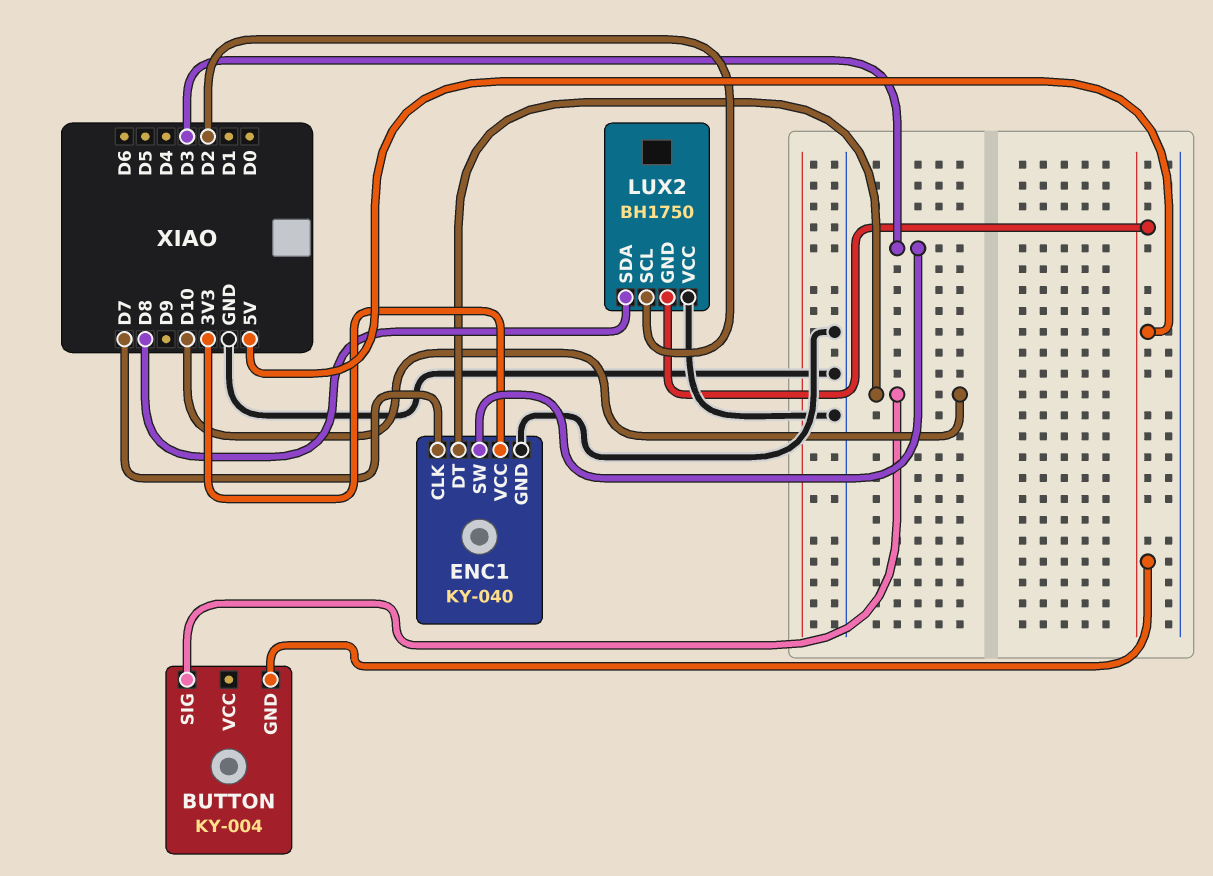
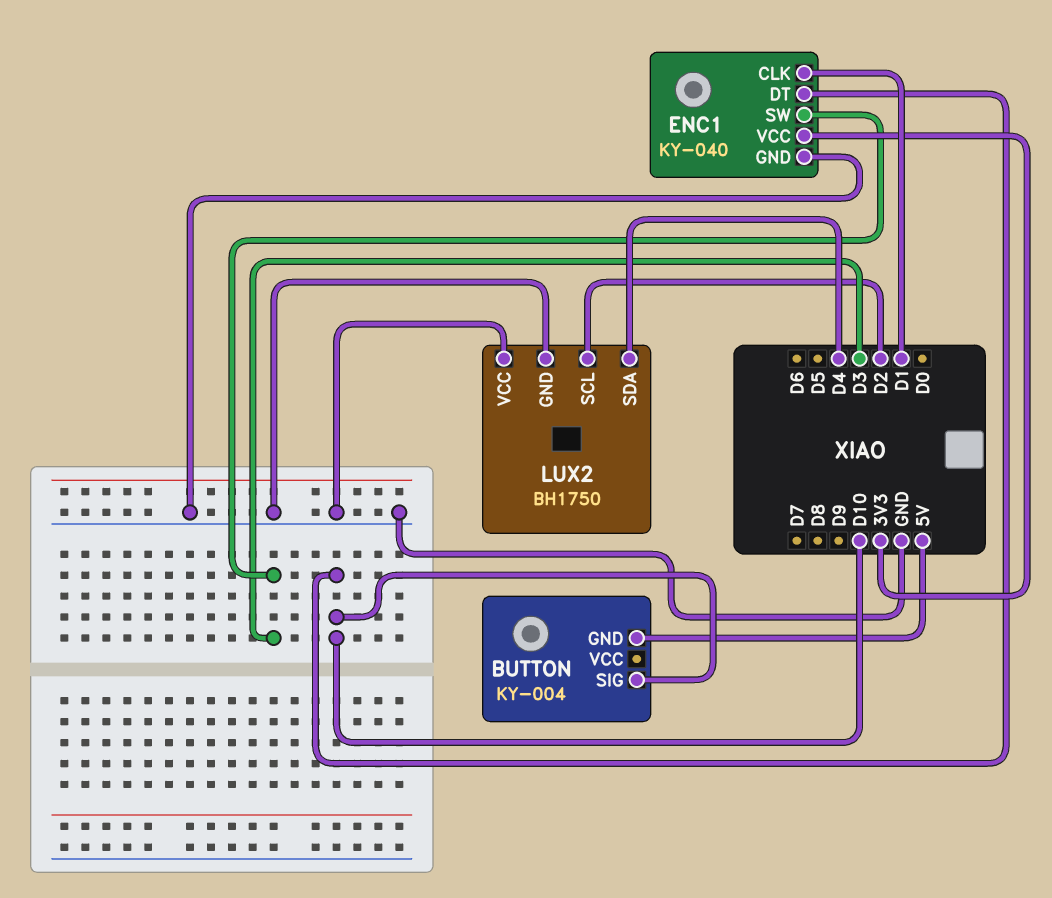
ENC1 pin CLK: D7 -> D1
LUX2 pin GND: 5V -> GND
LUX2 pin SDA: D8 -> D4

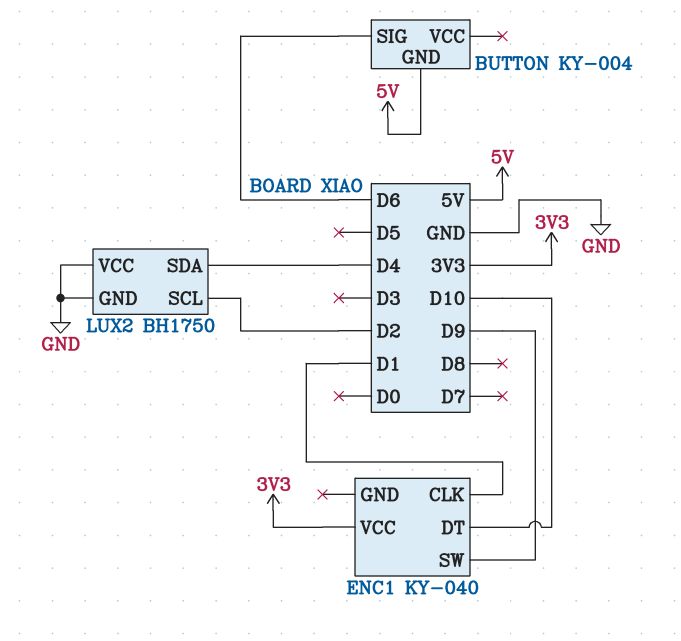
BUTTON pin SIG: D10 -> D6
ENC1 pin GND: GND -> none
ENC1 pin SW: D3 -> D9

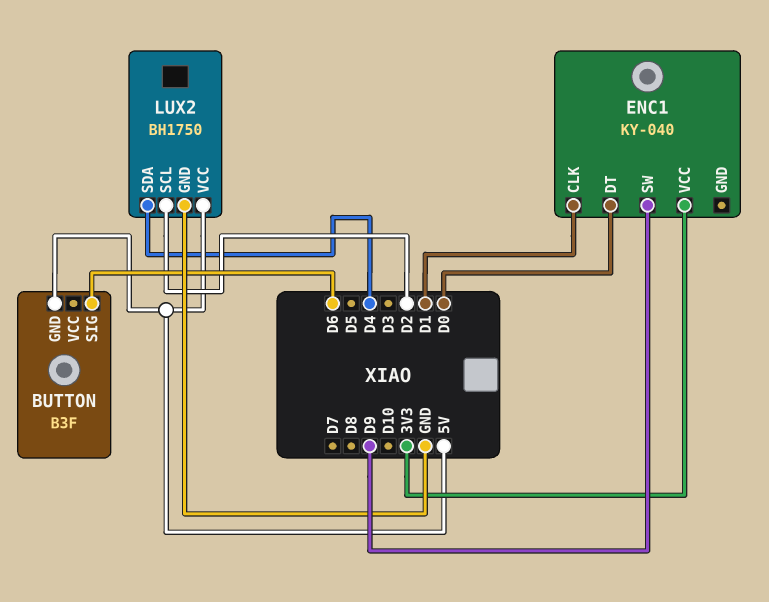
BUTTON: KY-004 -> B3F
ENC1 pin DT: D10 -> D0
LUX2 pin VCC: GND -> 5V

